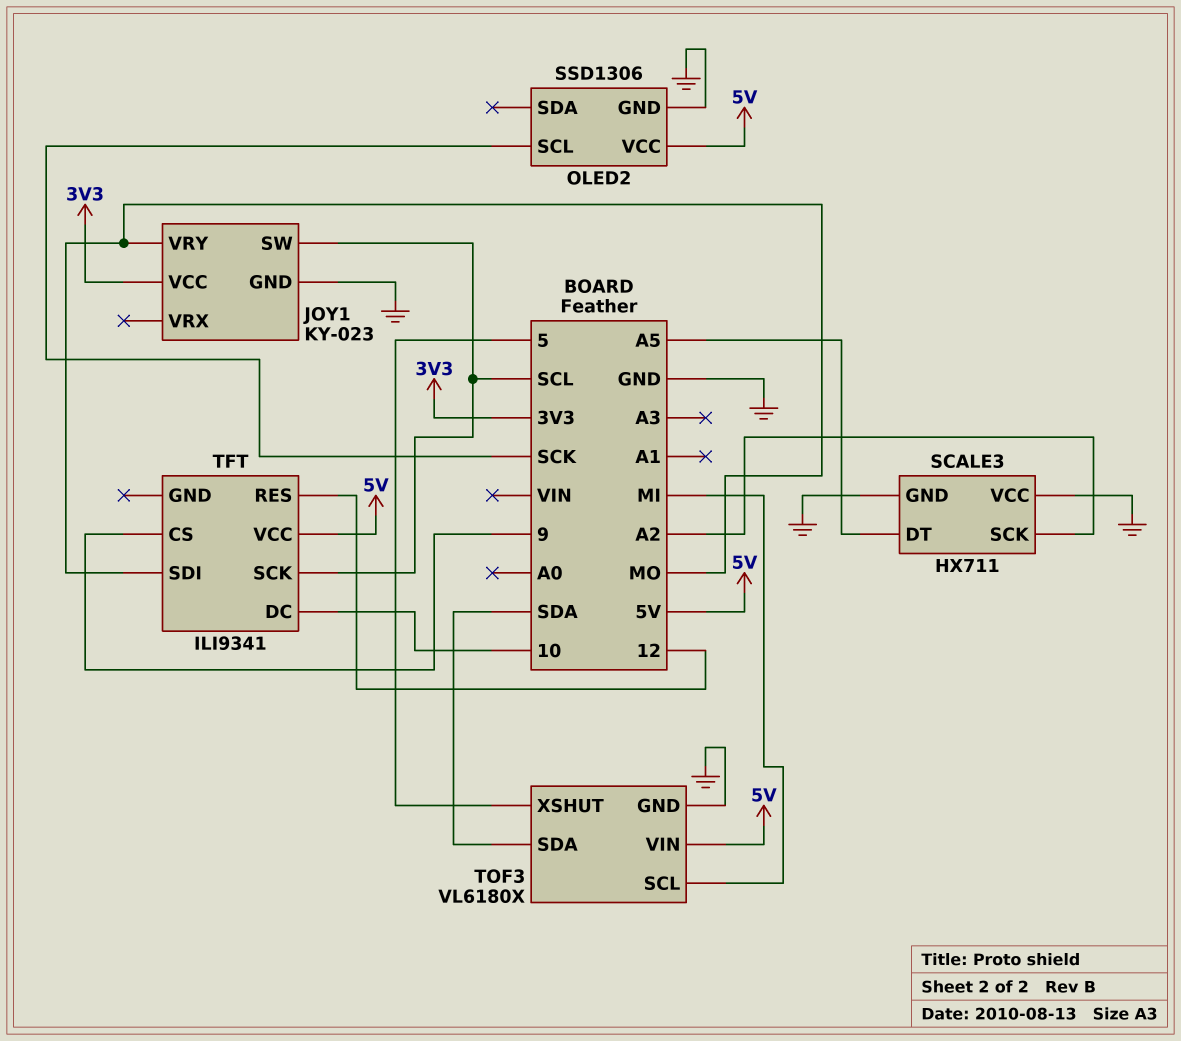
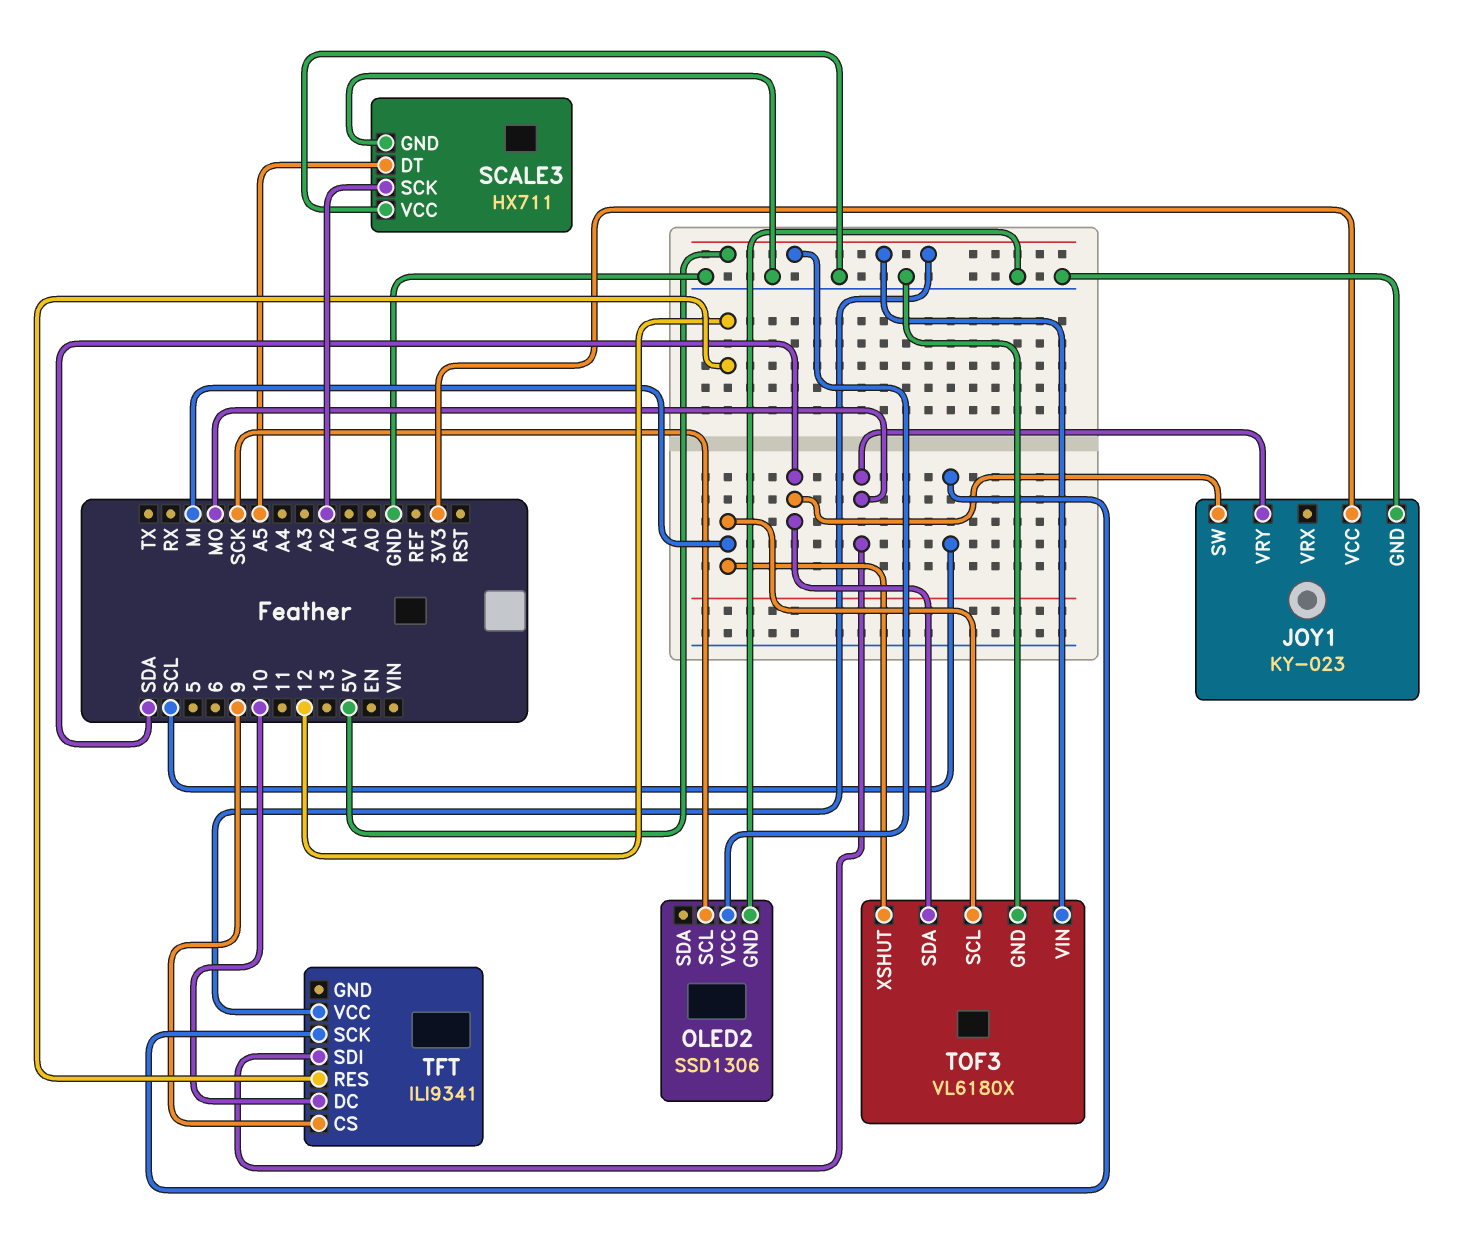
JOY1 pin SW: SCL -> SDA
TOF3 pin XSHUT: 5 -> MI

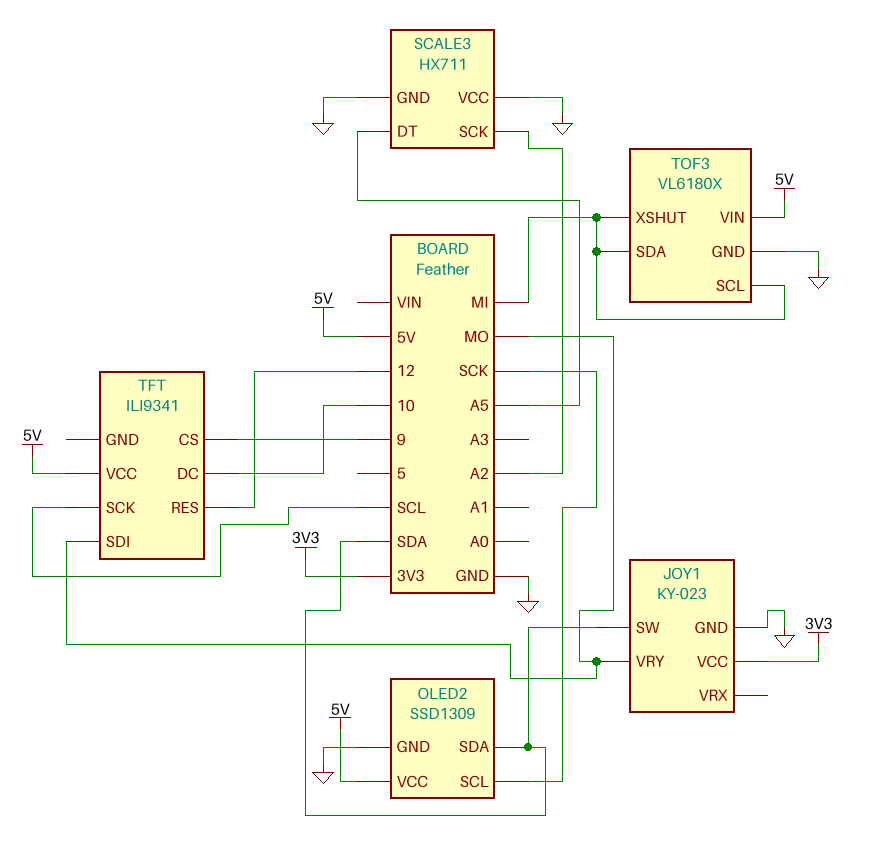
OLED2: SSD1306 -> SSD1309
OLED2 pin SDA: none -> SDA
TOF3 pin SDA: SDA -> MI

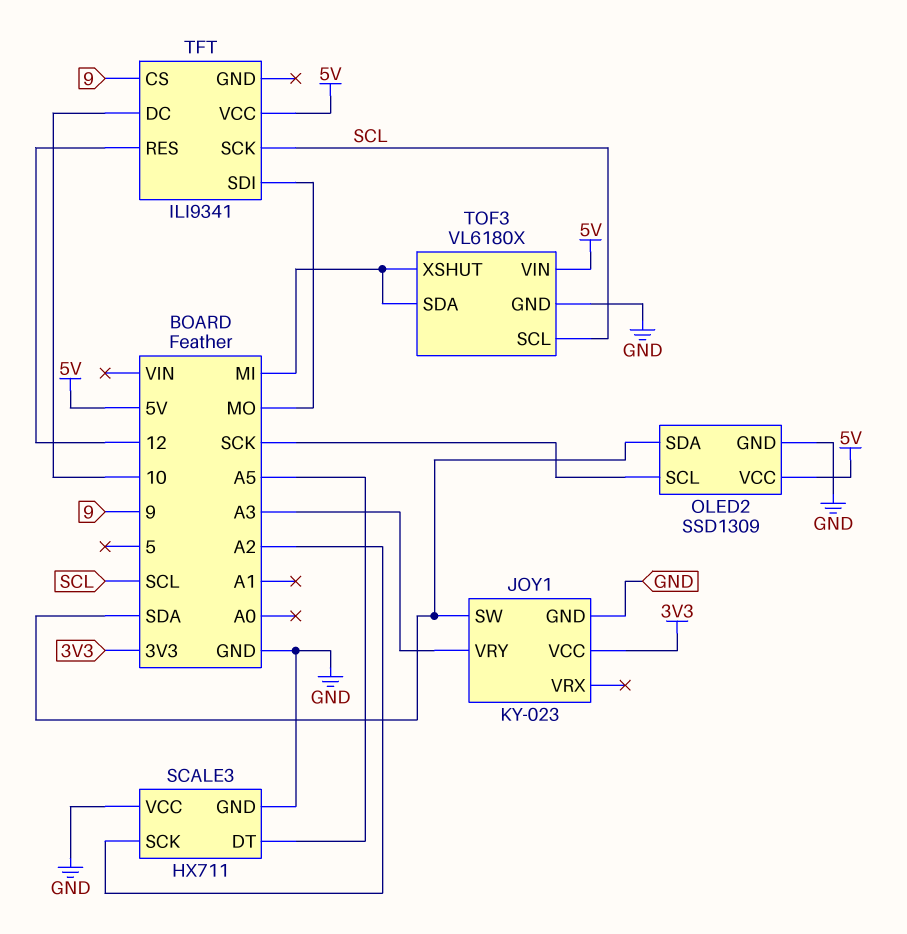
JOY1 pin VRY: MO -> A3
TOF3 pin SCL: MI -> SCL

